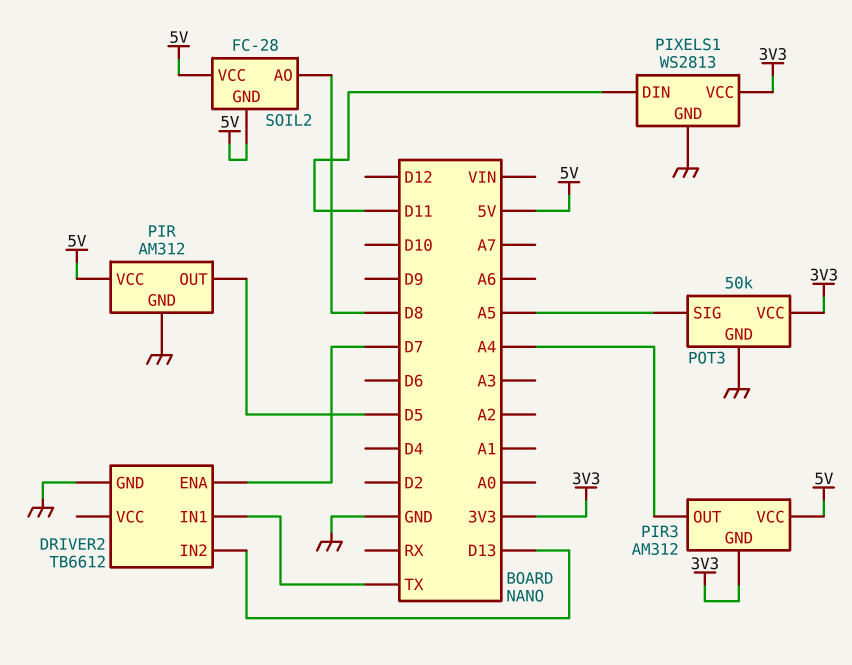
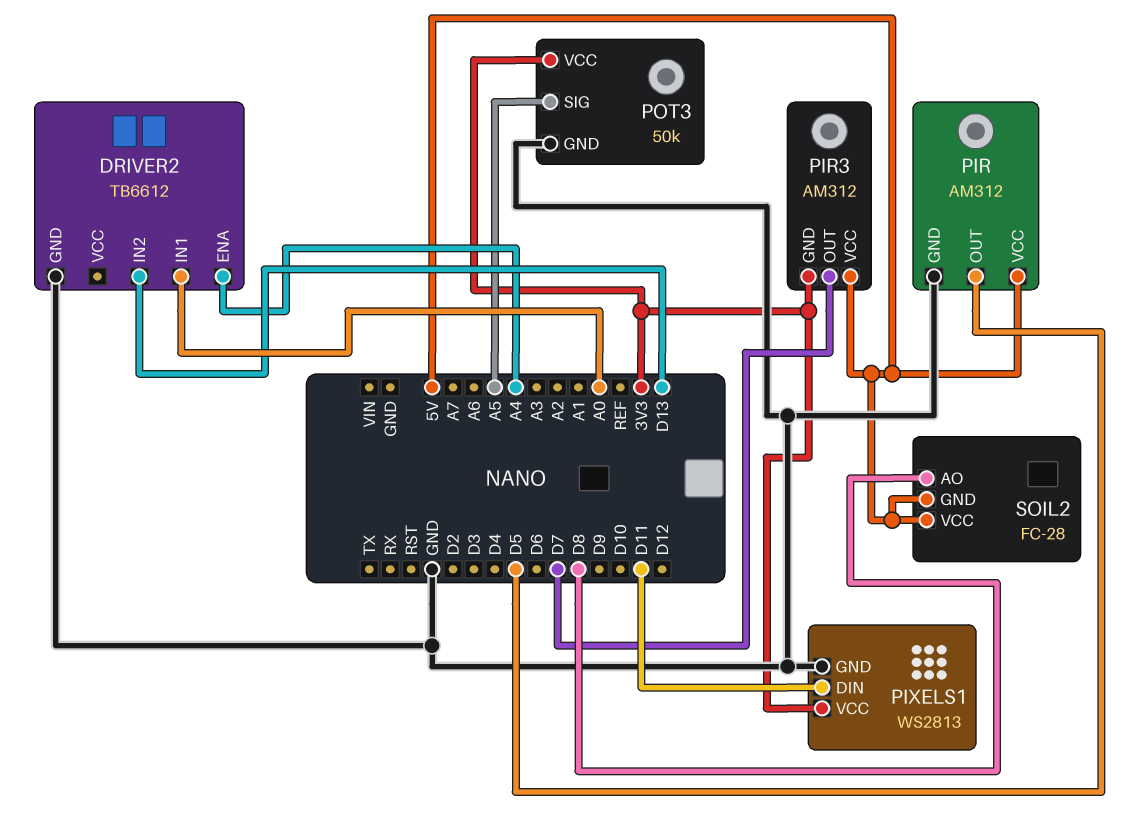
DRIVER2 pin ENA: D7 -> A4
DRIVER2 pin IN1: TX -> A0
PIR3 pin OUT: A4 -> D7

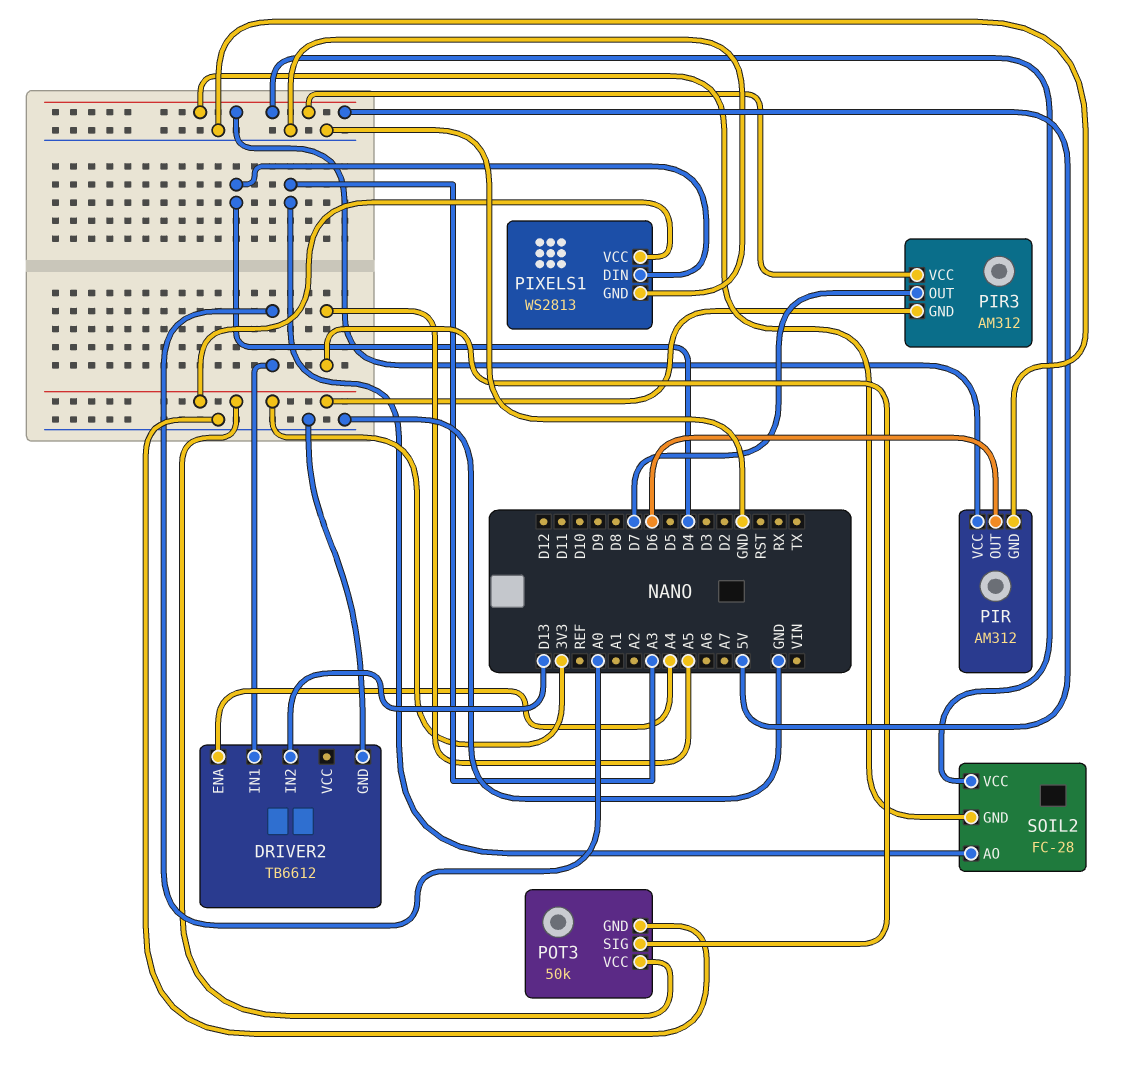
PIR pin OUT: D5 -> D6
PIXELS1 pin DIN: D11 -> D4
SOIL2 pin AO: D8 -> A3

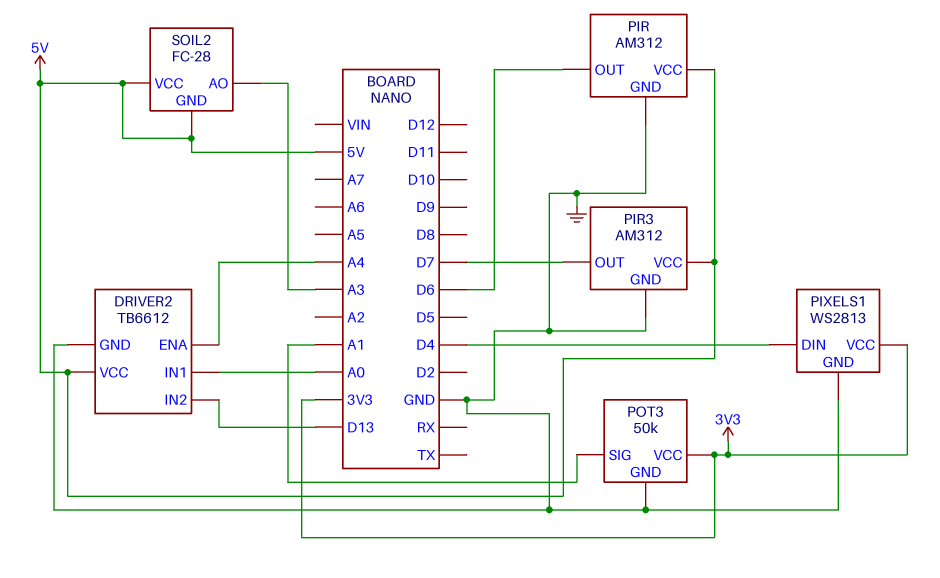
DRIVER2 pin VCC: none -> 5V
PIR3 pin GND: 3V3 -> GND
POT3 pin SIG: A5 -> A1

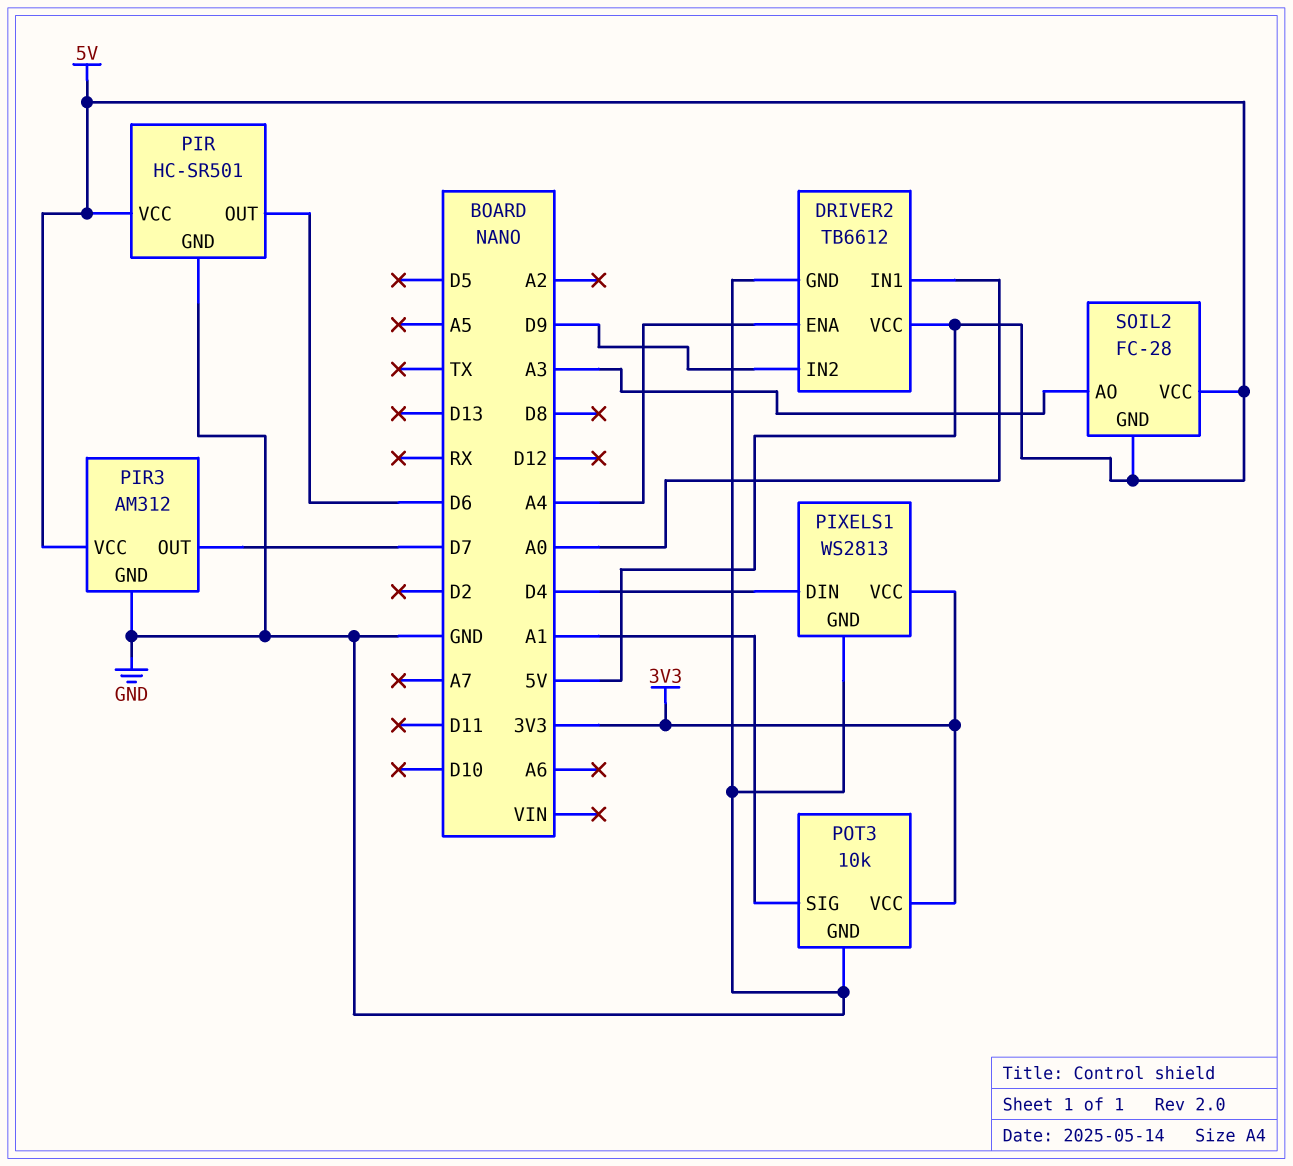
DRIVER2 pin IN2: D13 -> D9
PIR: AM312 -> HC-SR501
POT3: 50k -> 10k

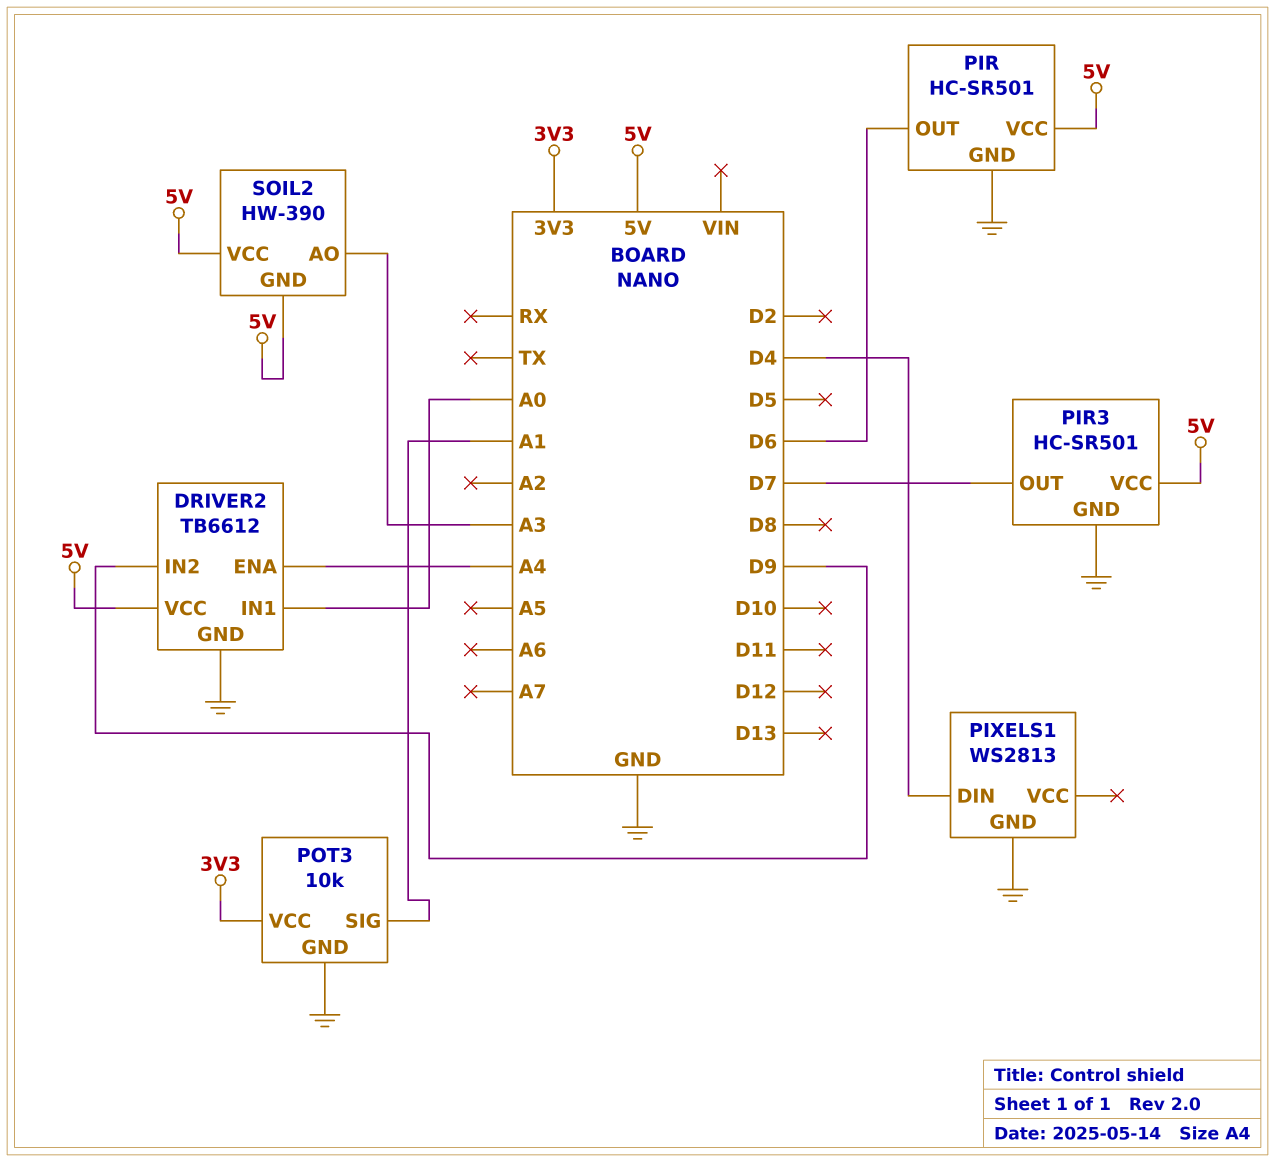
PIR3: AM312 -> HC-SR501
PIXELS1 pin VCC: 3V3 -> none
SOIL2: FC-28 -> HW-390

